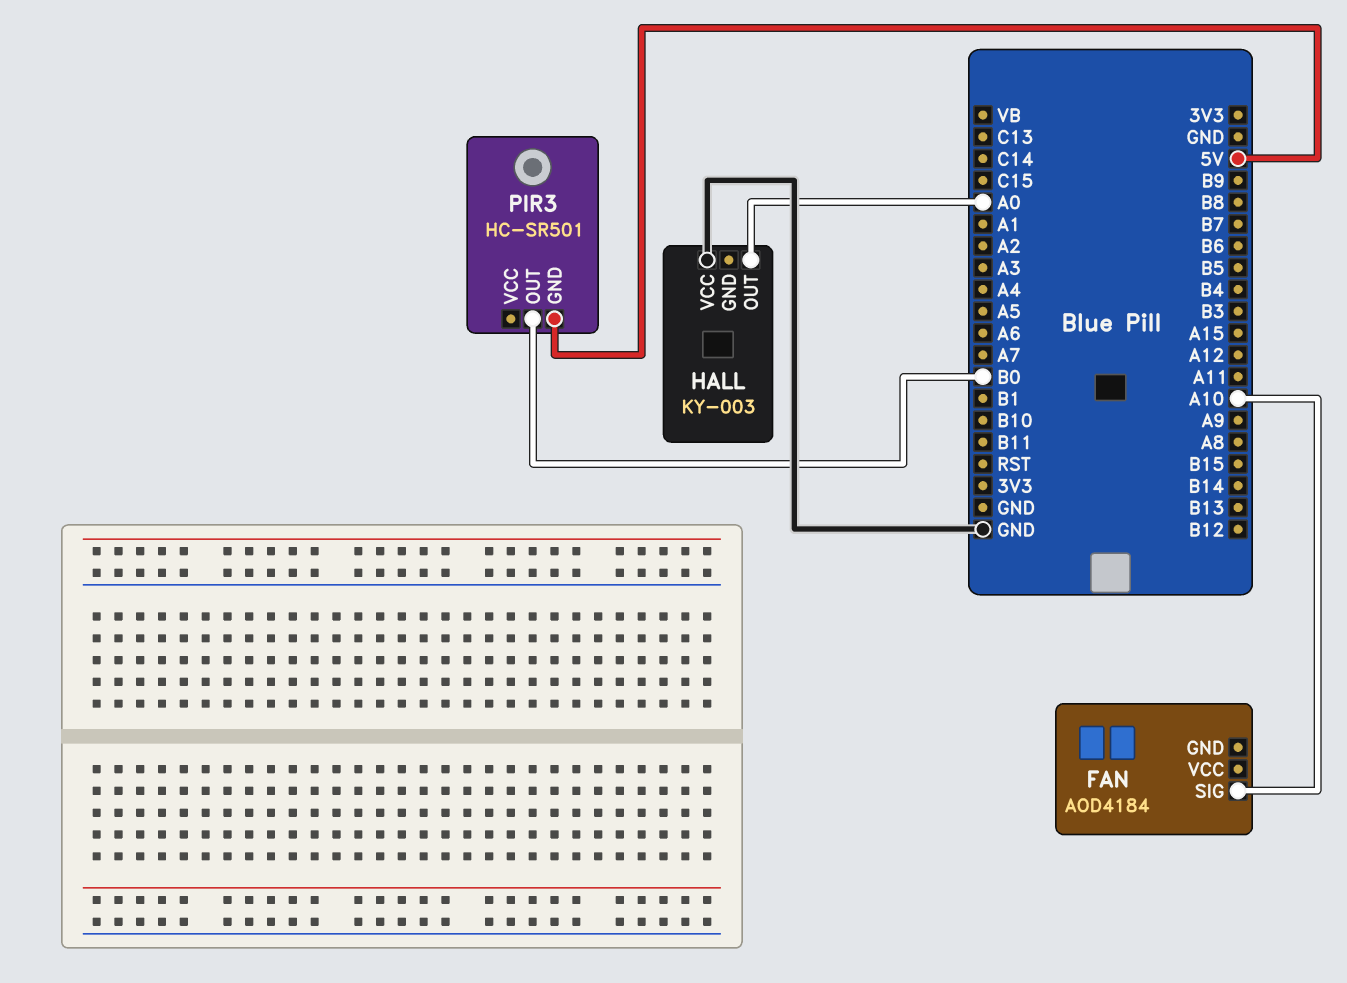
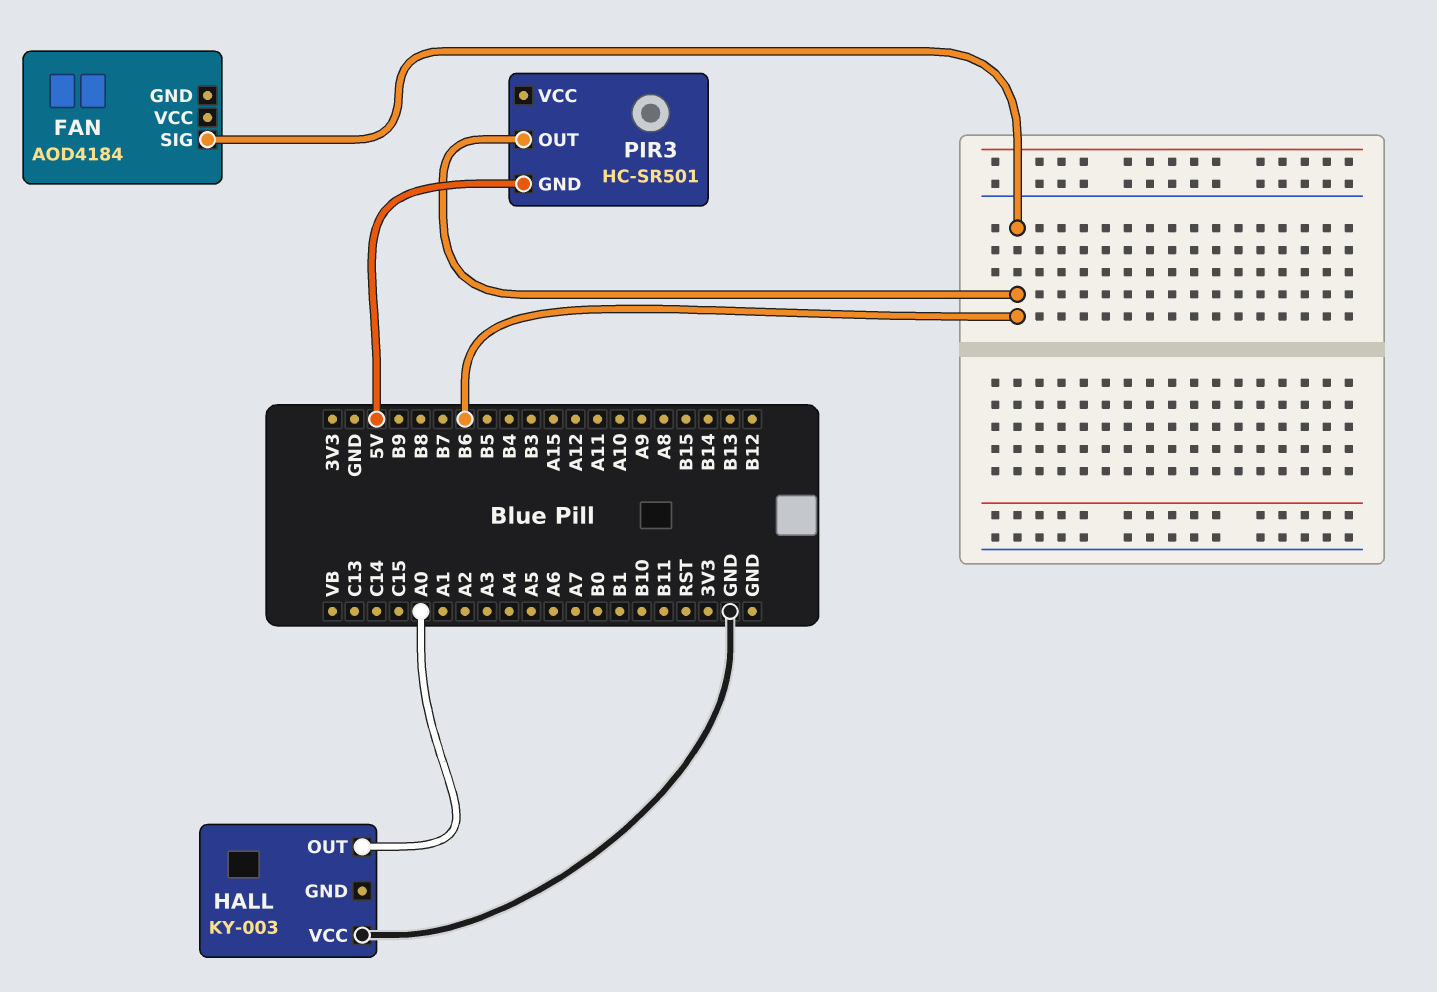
FAN pin SIG: A10 -> B6
PIR3 pin OUT: B0 -> B6

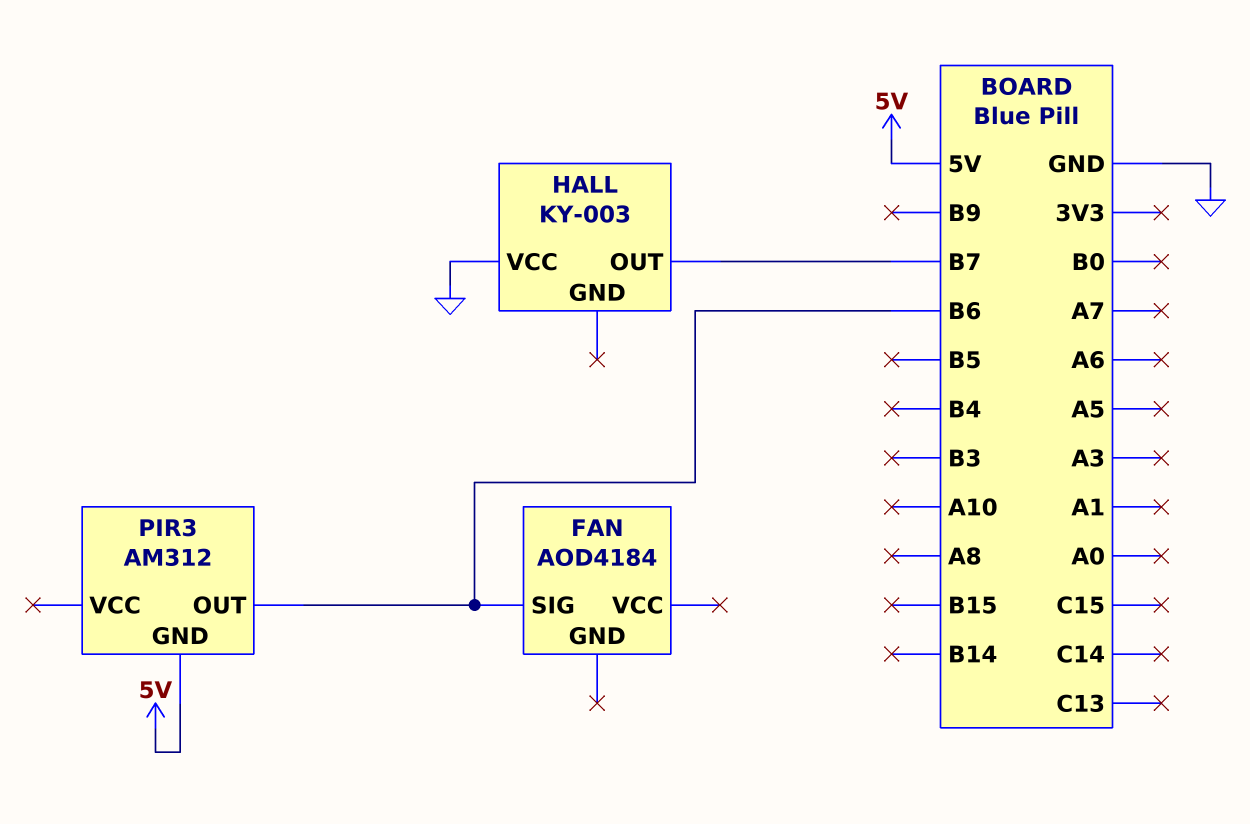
HALL pin OUT: A0 -> B7
PIR3: HC-SR501 -> AM312

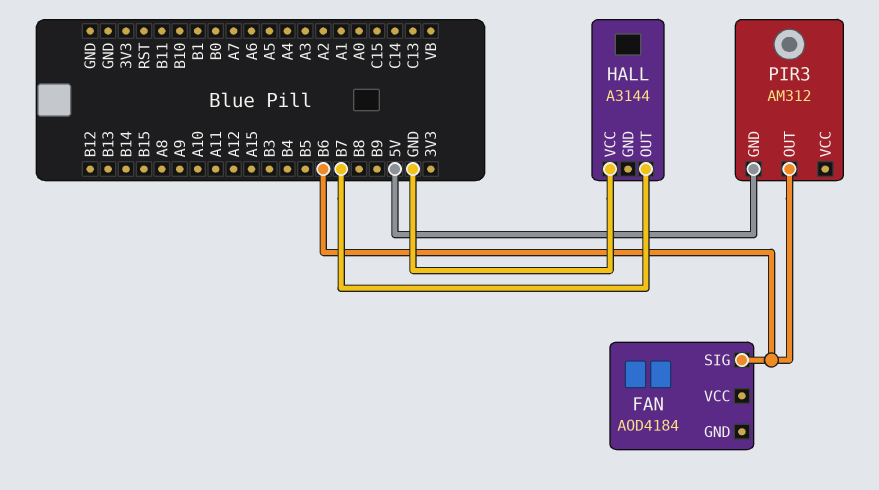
HALL: KY-003 -> A3144

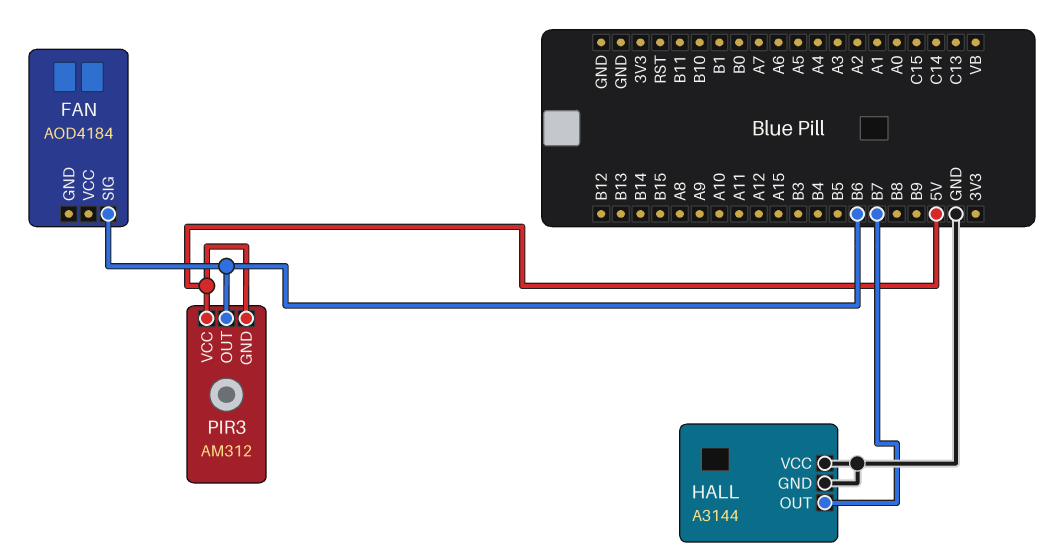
HALL pin GND: none -> GND
PIR3 pin VCC: none -> 5V

